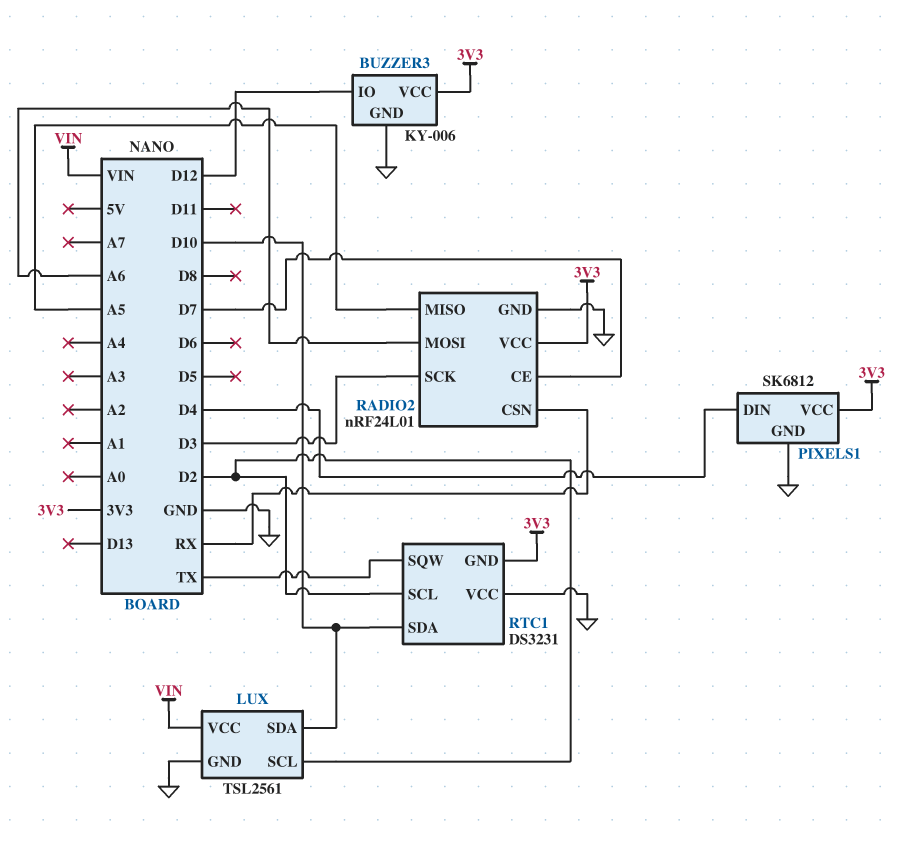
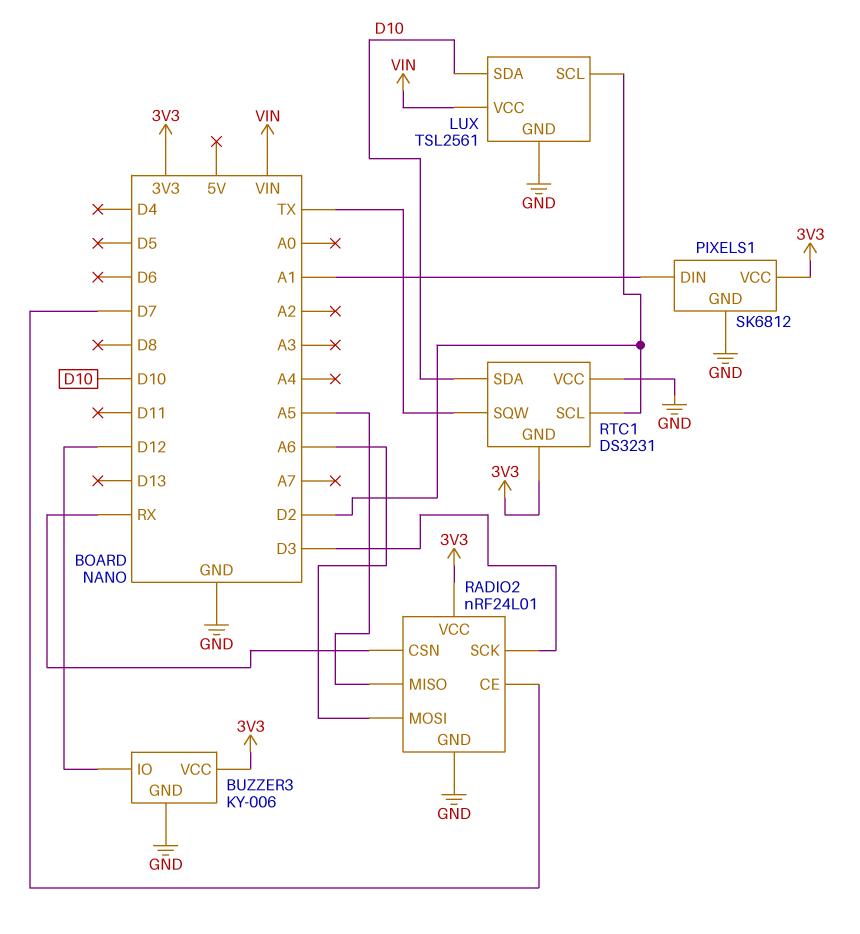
PIXELS1 pin DIN: D4 -> A1

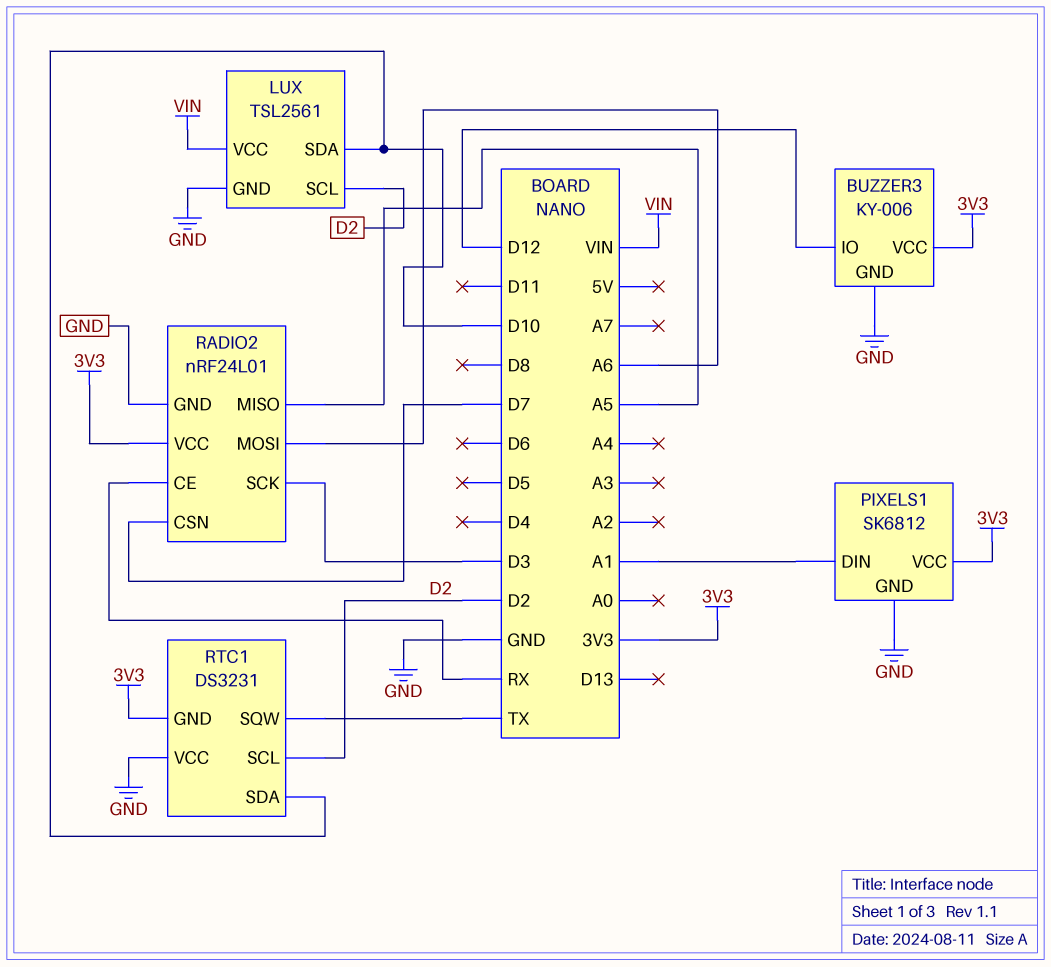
RADIO2 pin CE: D7 -> RX
RADIO2 pin CSN: RX -> D7

